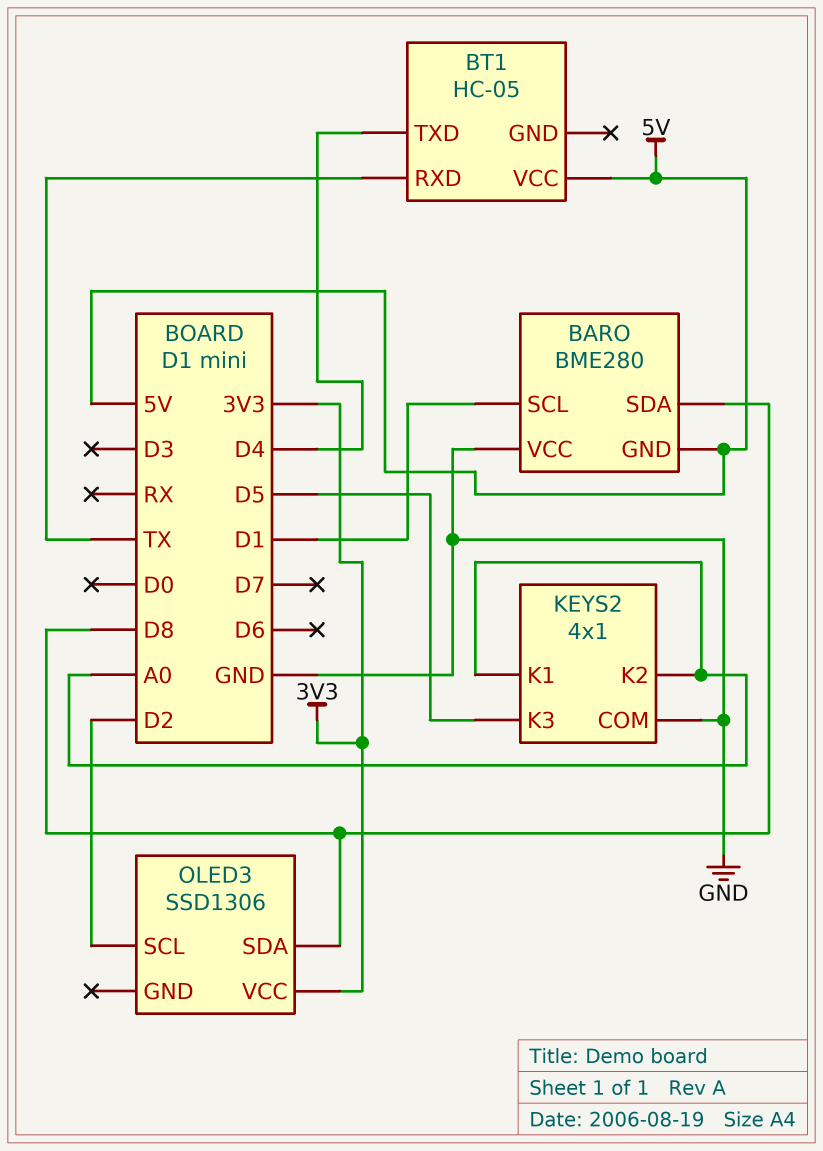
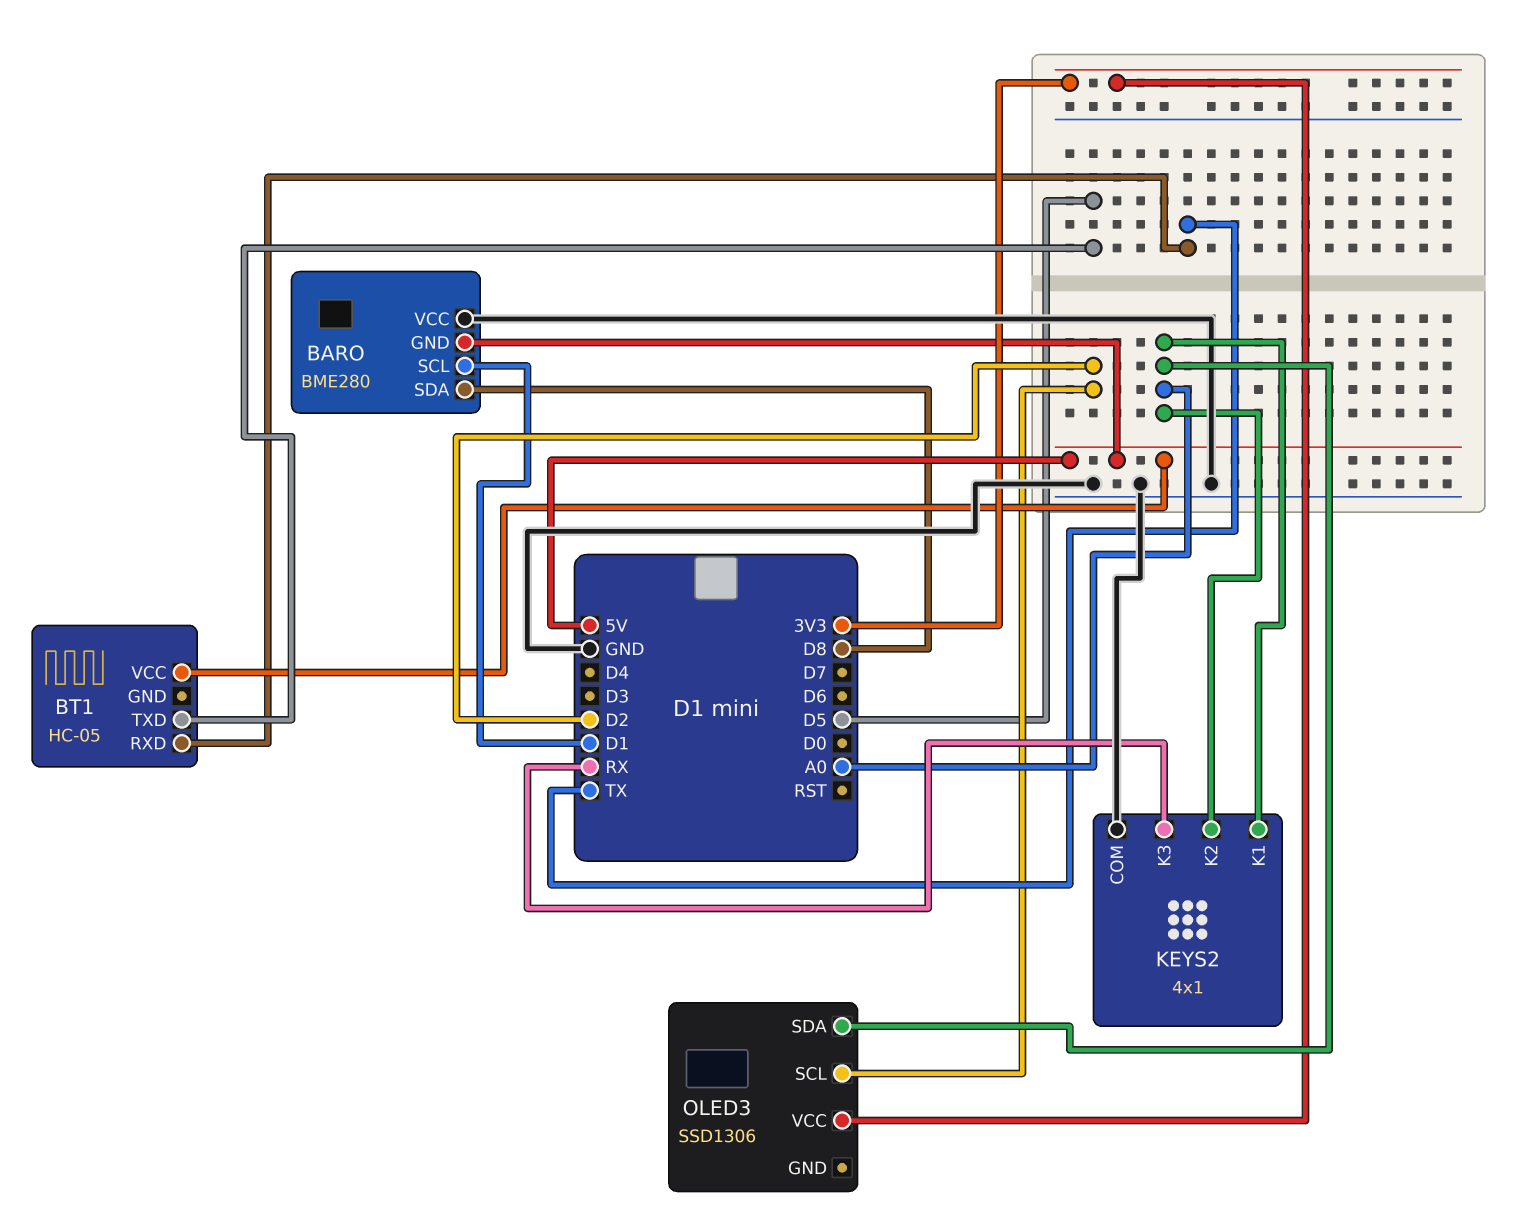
BT1 pin TXD: D4 -> D5
KEYS2 pin K3: D5 -> RX
OLED3 pin SDA: D8 -> A0

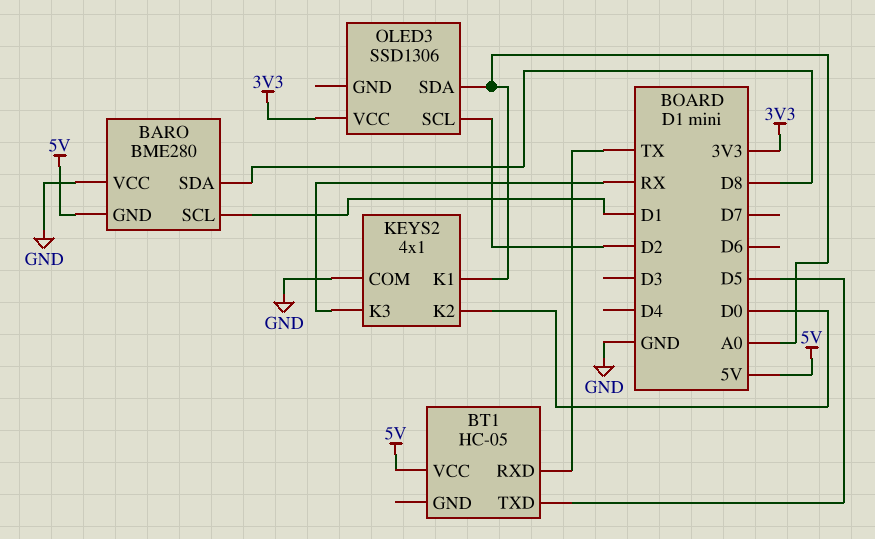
KEYS2 pin K2: A0 -> D0

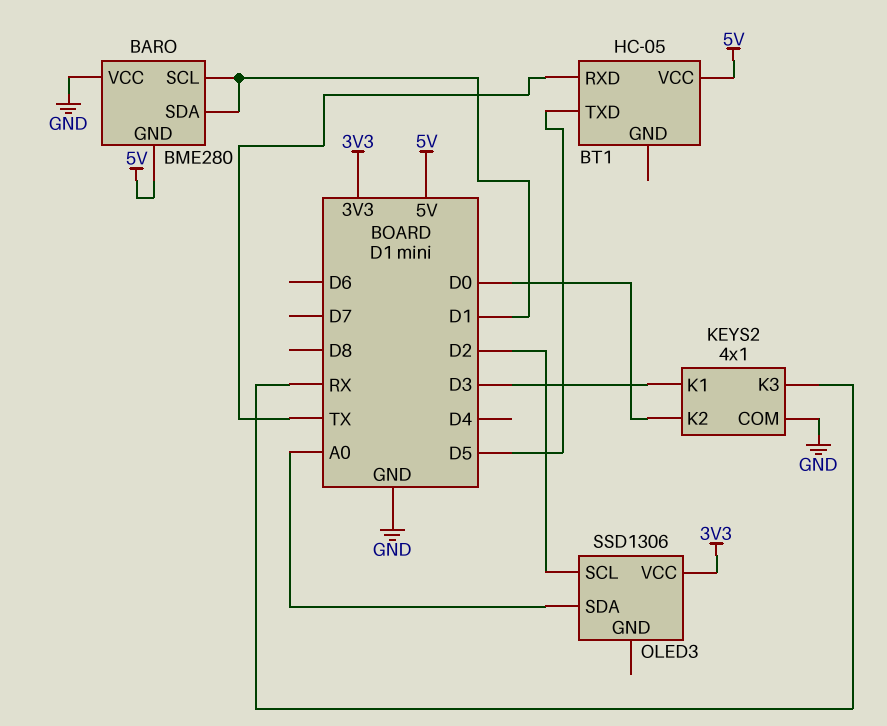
BARO pin SDA: D8 -> D1
KEYS2 pin K1: A0 -> D3

